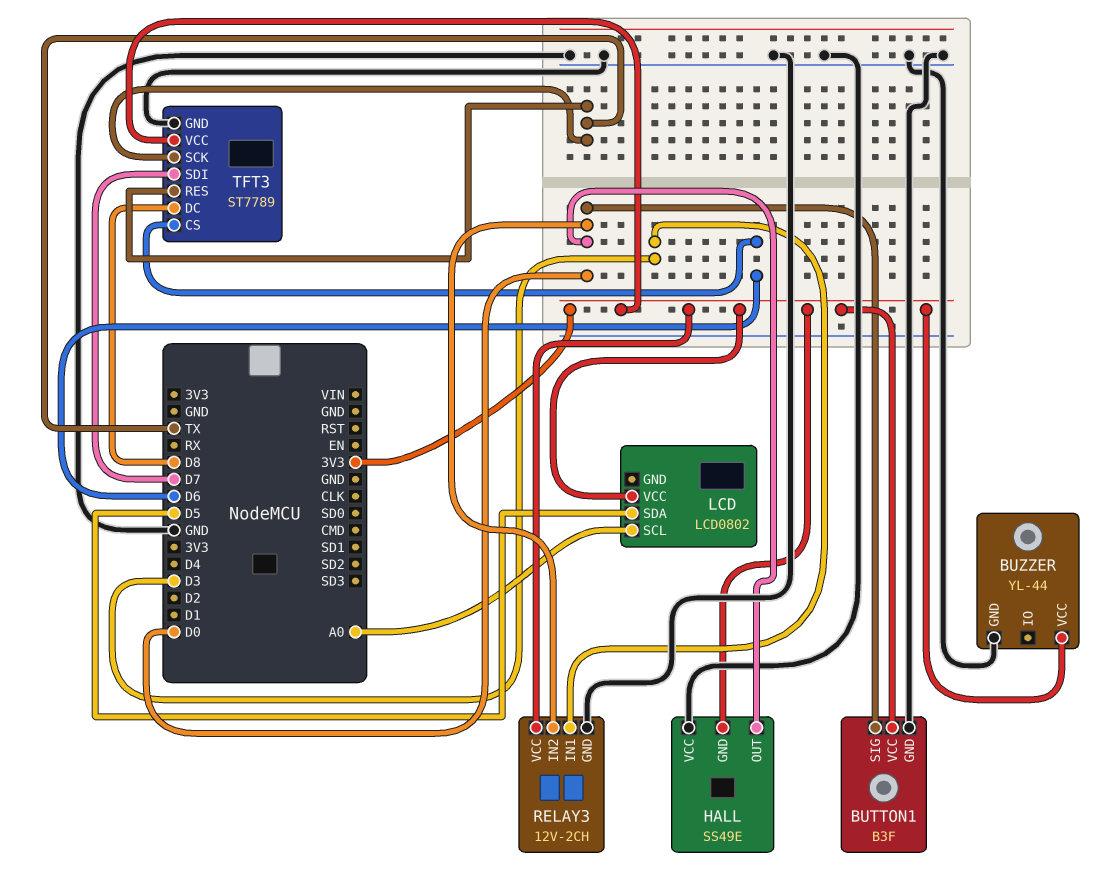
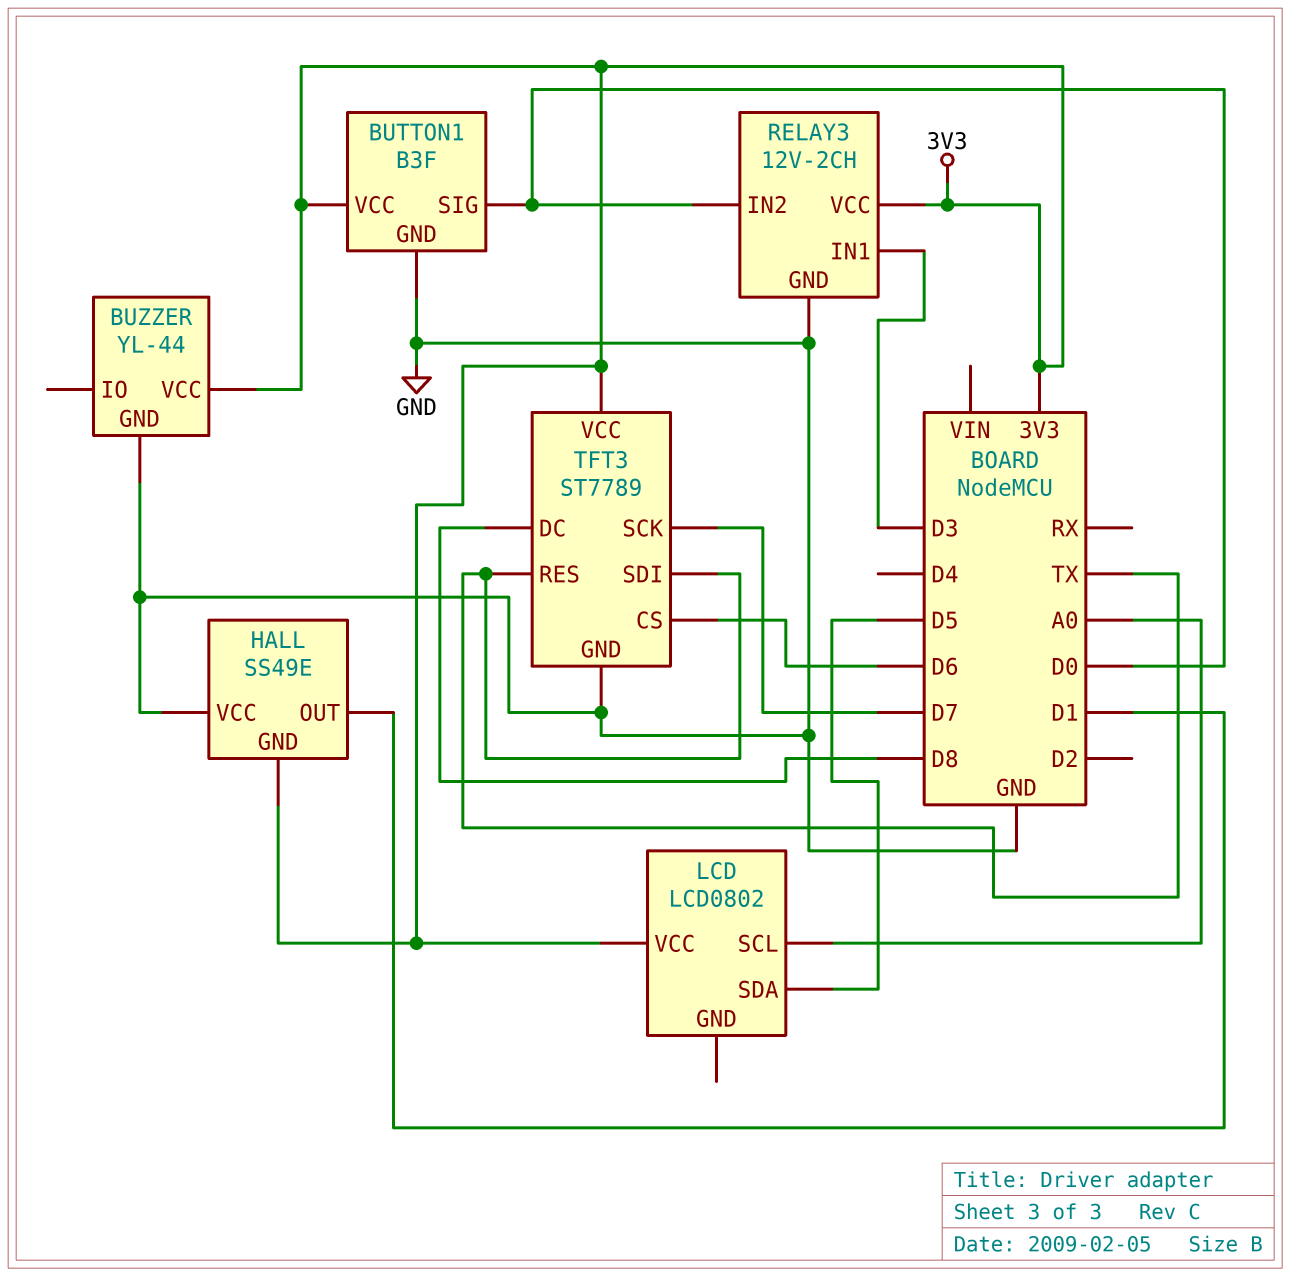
HALL pin OUT: D0 -> D1
TFT3 pin SCK: TX -> D7
TFT3 pin SDI: D7 -> TX

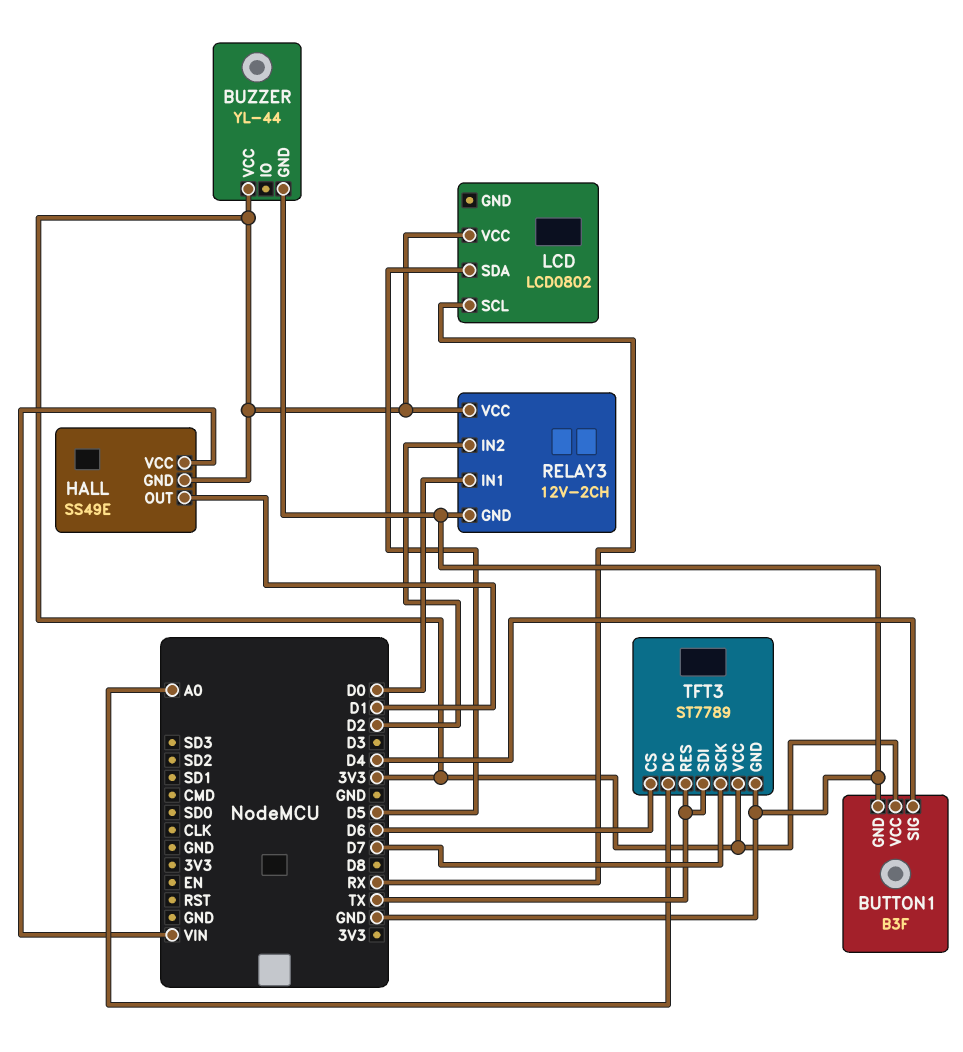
BUTTON1 pin SIG: D0 -> D4
HALL pin VCC: GND -> VIN
LCD pin SCL: A0 -> RX
RELAY3 pin IN1: D3 -> D0
RELAY3 pin IN2: D0 -> D2
TFT3 pin DC: D8 -> A0

